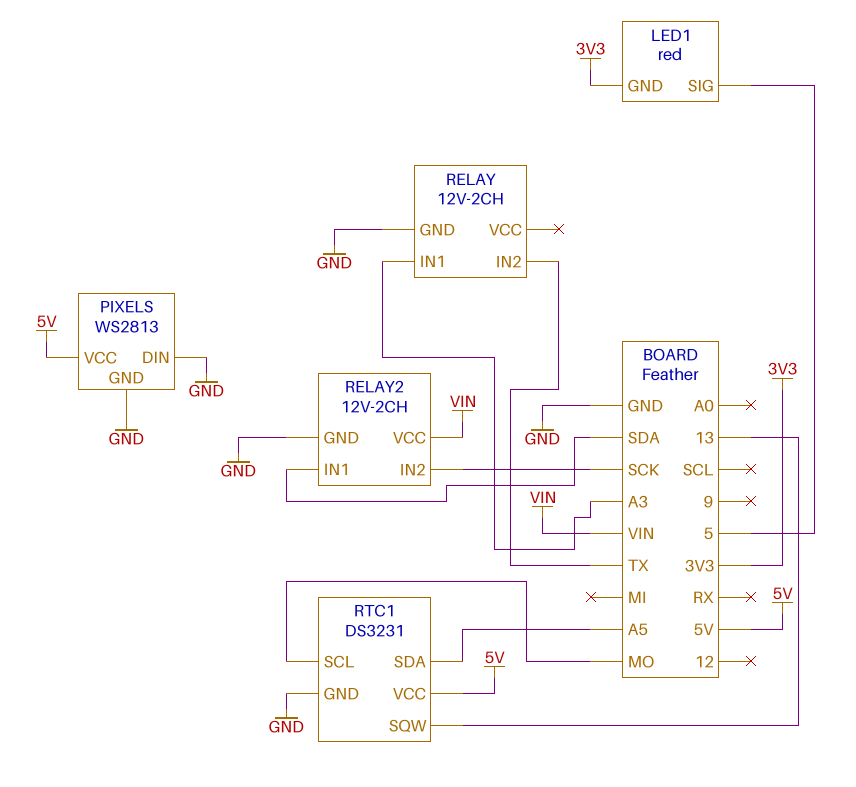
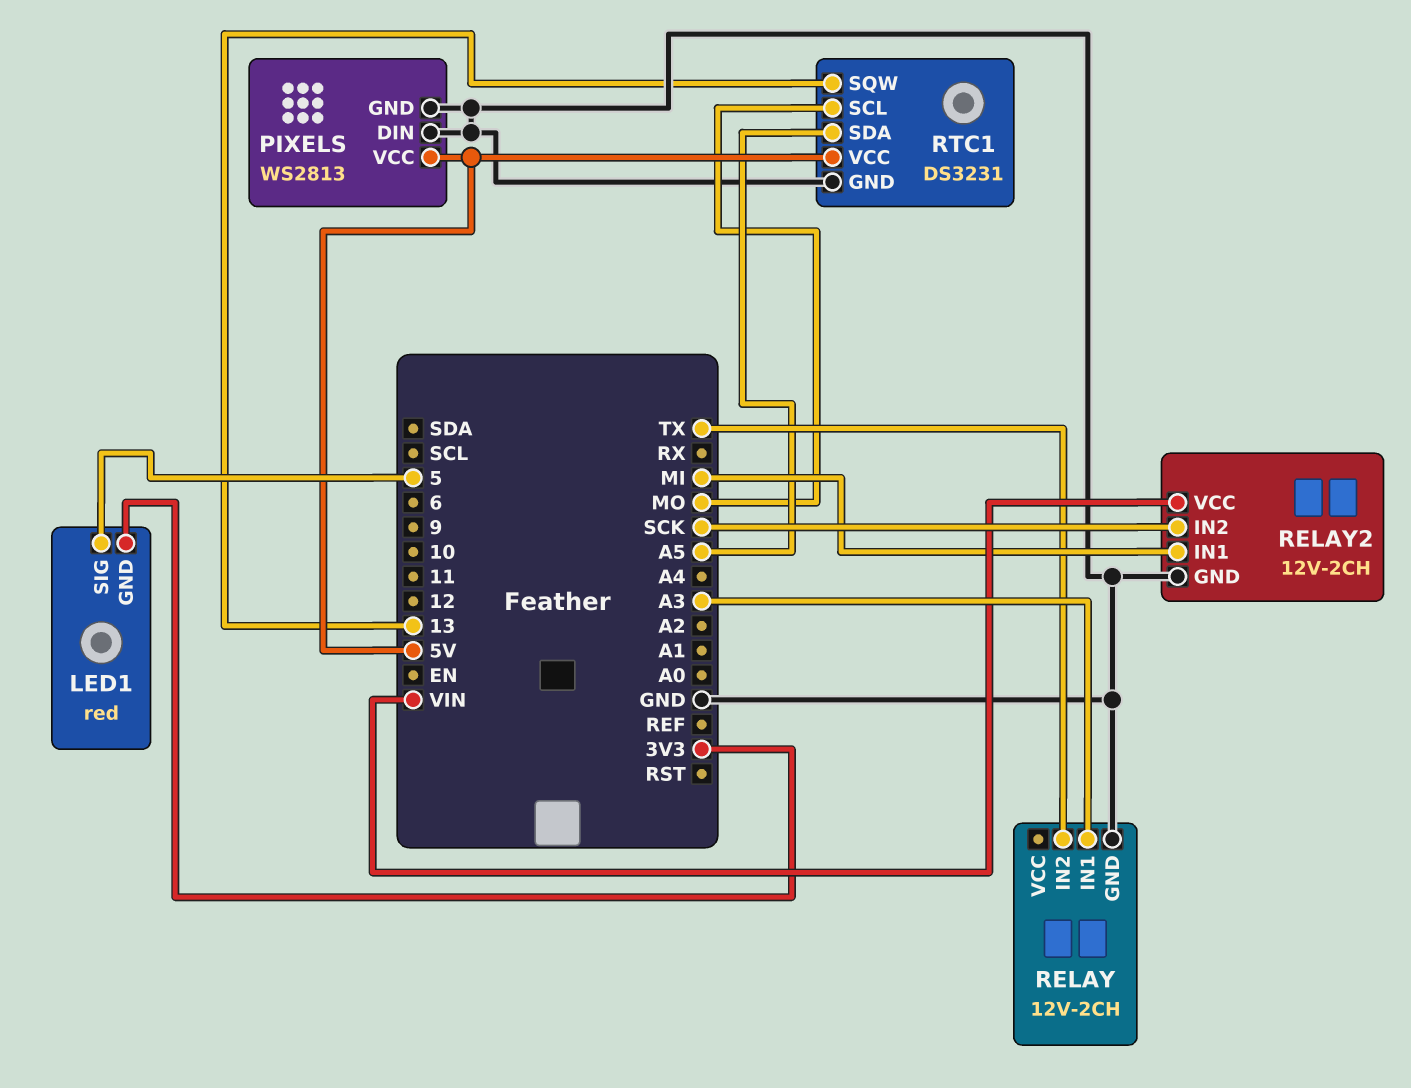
RELAY2 pin IN1: SDA -> MI

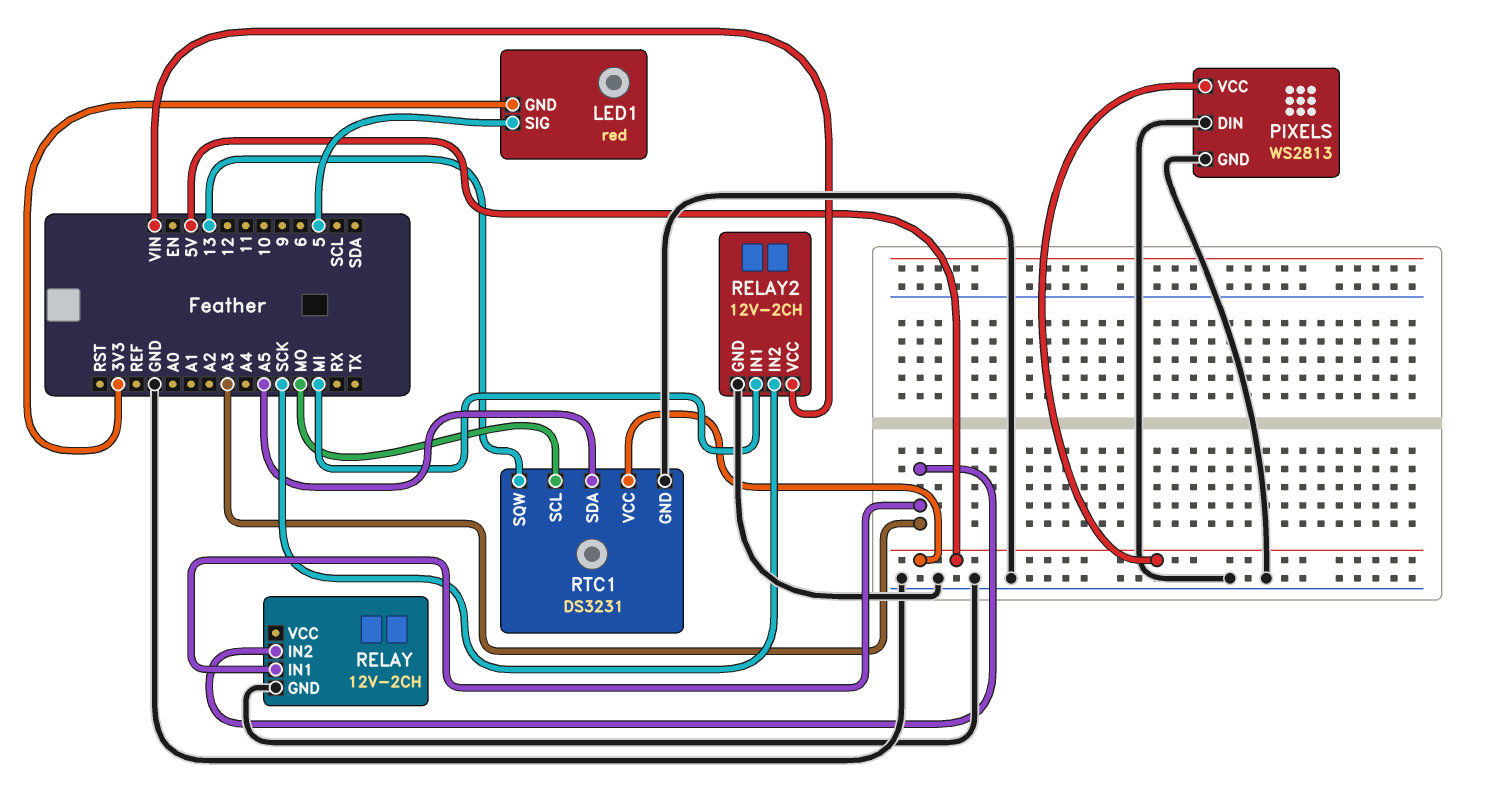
RELAY pin IN2: TX -> A3

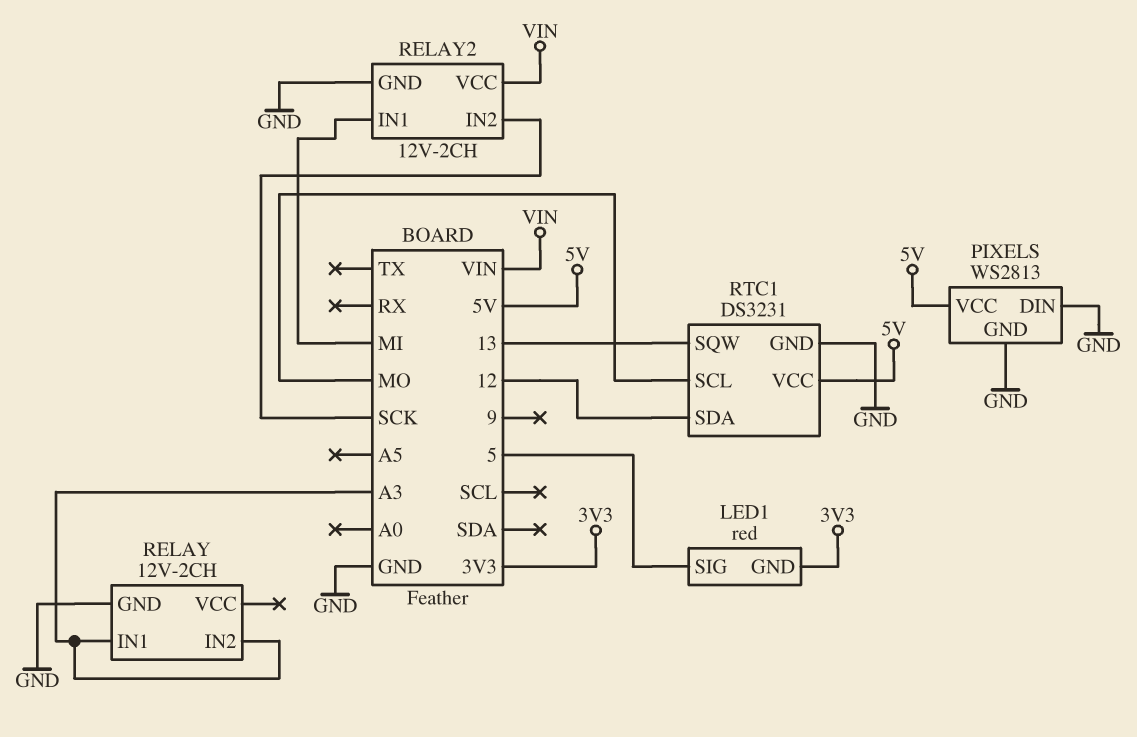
RTC1 pin SDA: A5 -> 12

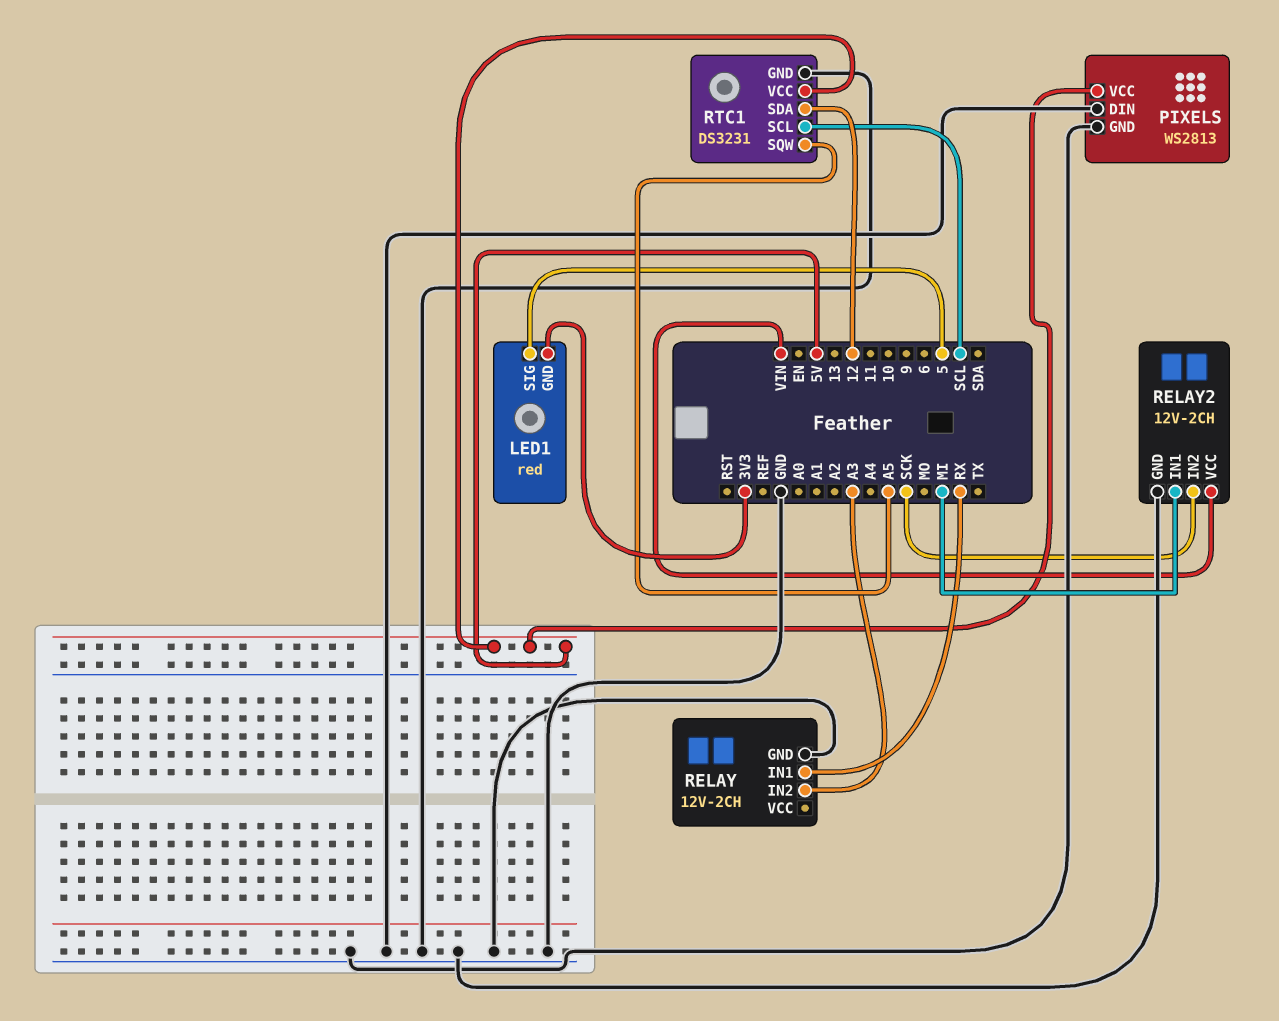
RELAY pin IN1: A3 -> RX
RTC1 pin SCL: MO -> SCL
RTC1 pin SQW: 13 -> A5

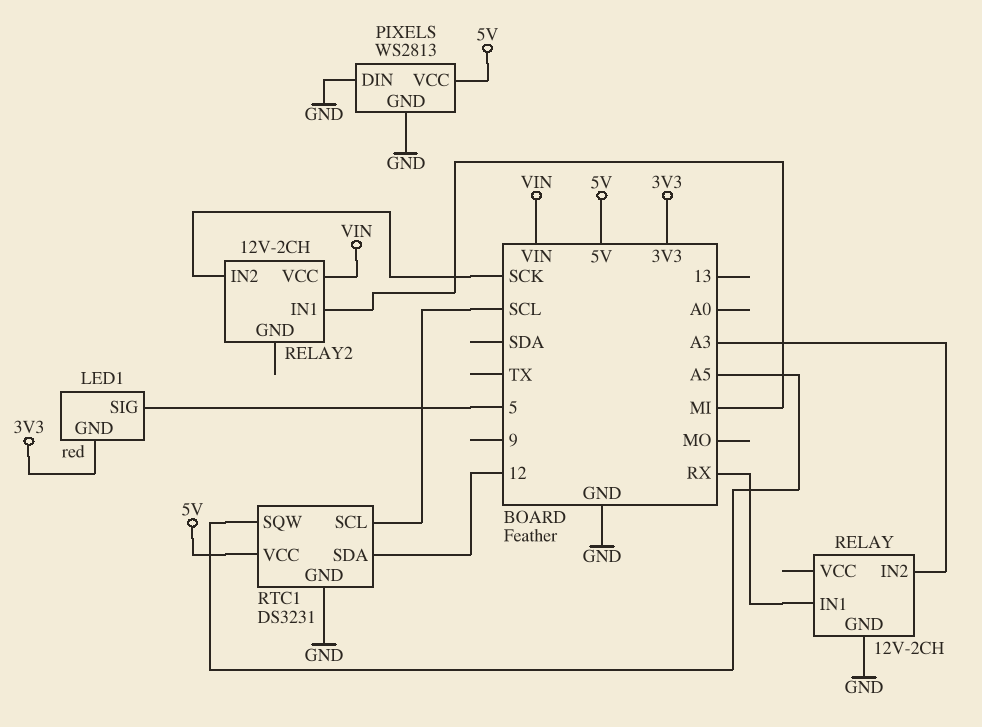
RELAY2 pin GND: GND -> none

